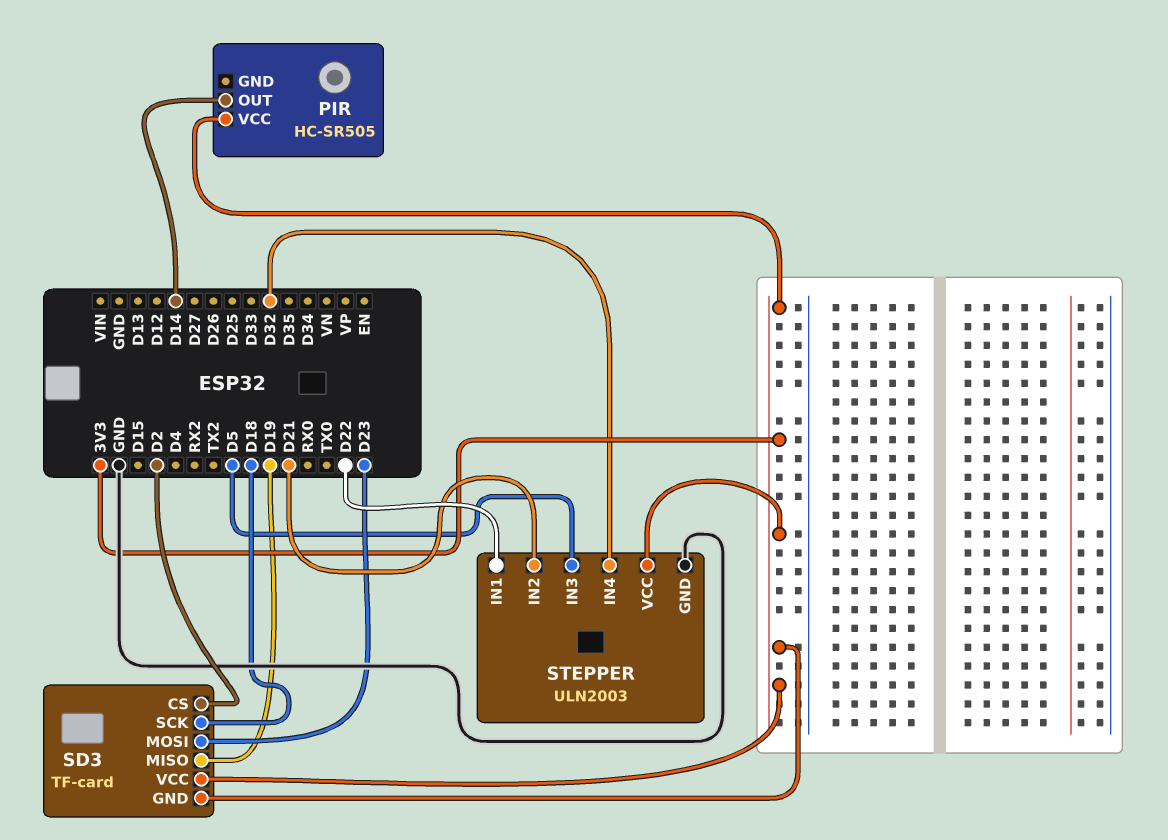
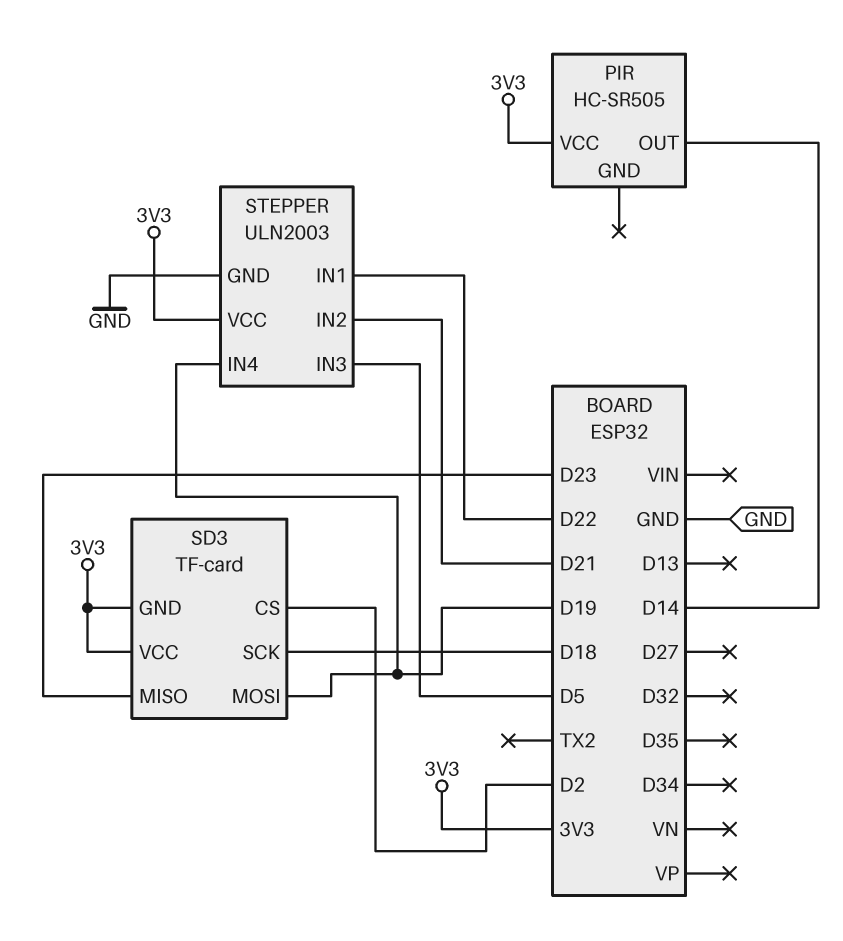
SD3 pin MISO: D19 -> D23
SD3 pin MOSI: D23 -> D19
STEPPER pin IN4: D32 -> D19

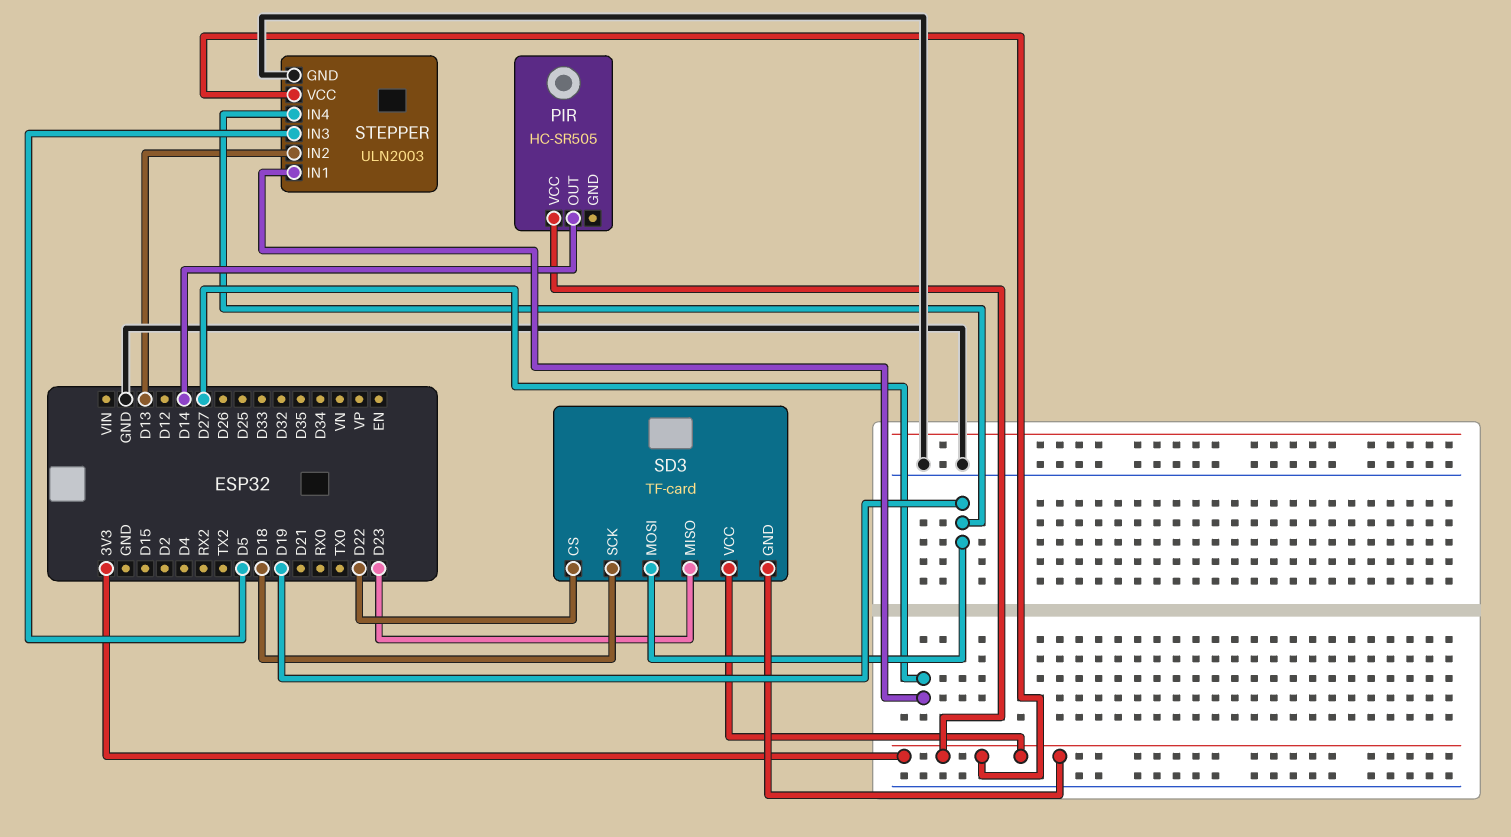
SD3 pin CS: D2 -> D22
STEPPER pin IN1: D22 -> D27
STEPPER pin IN2: D21 -> D13

